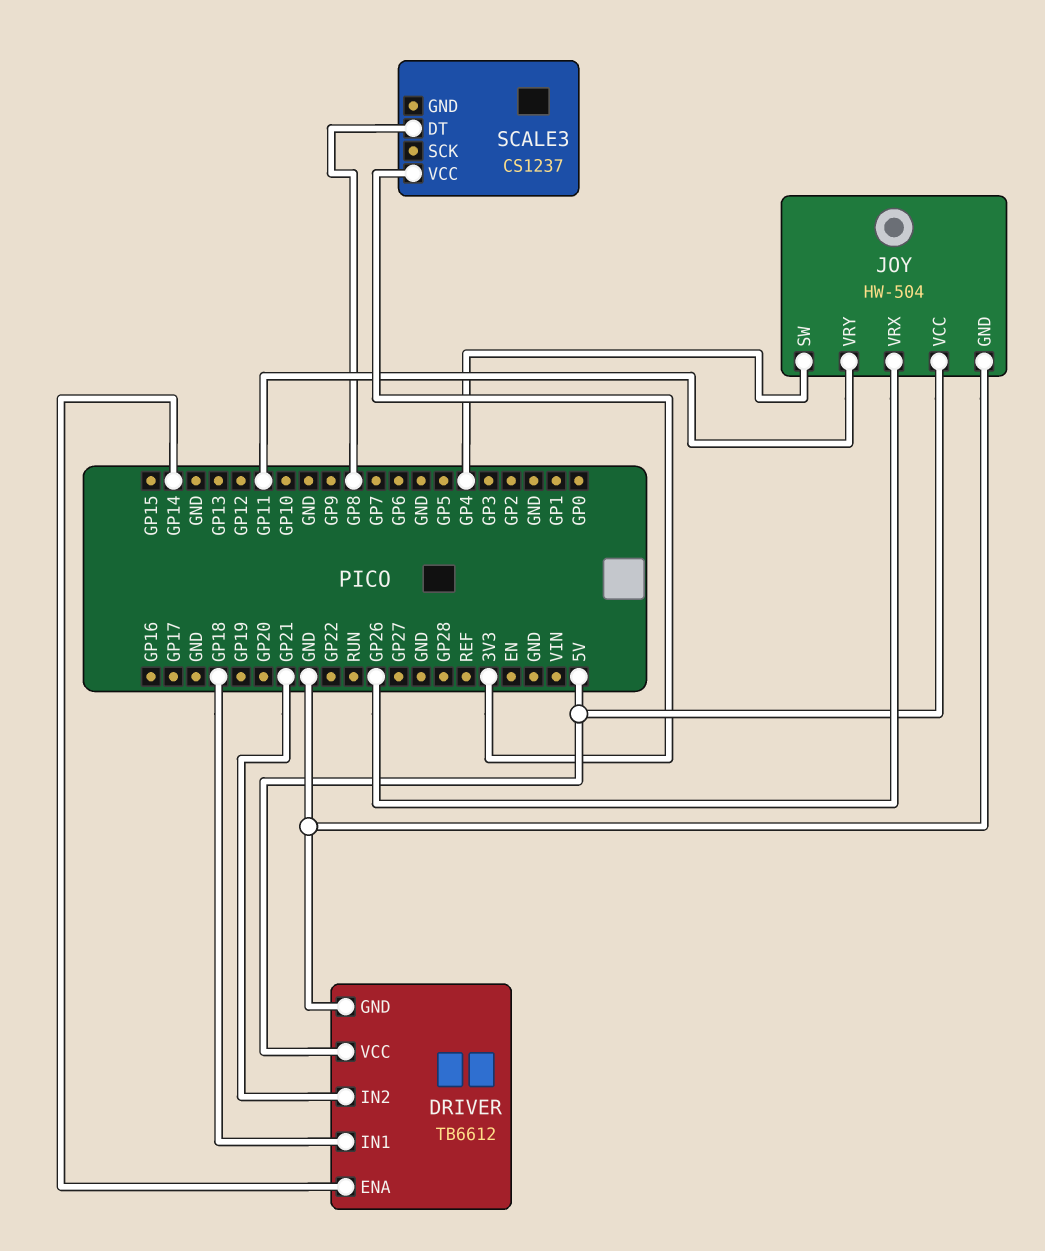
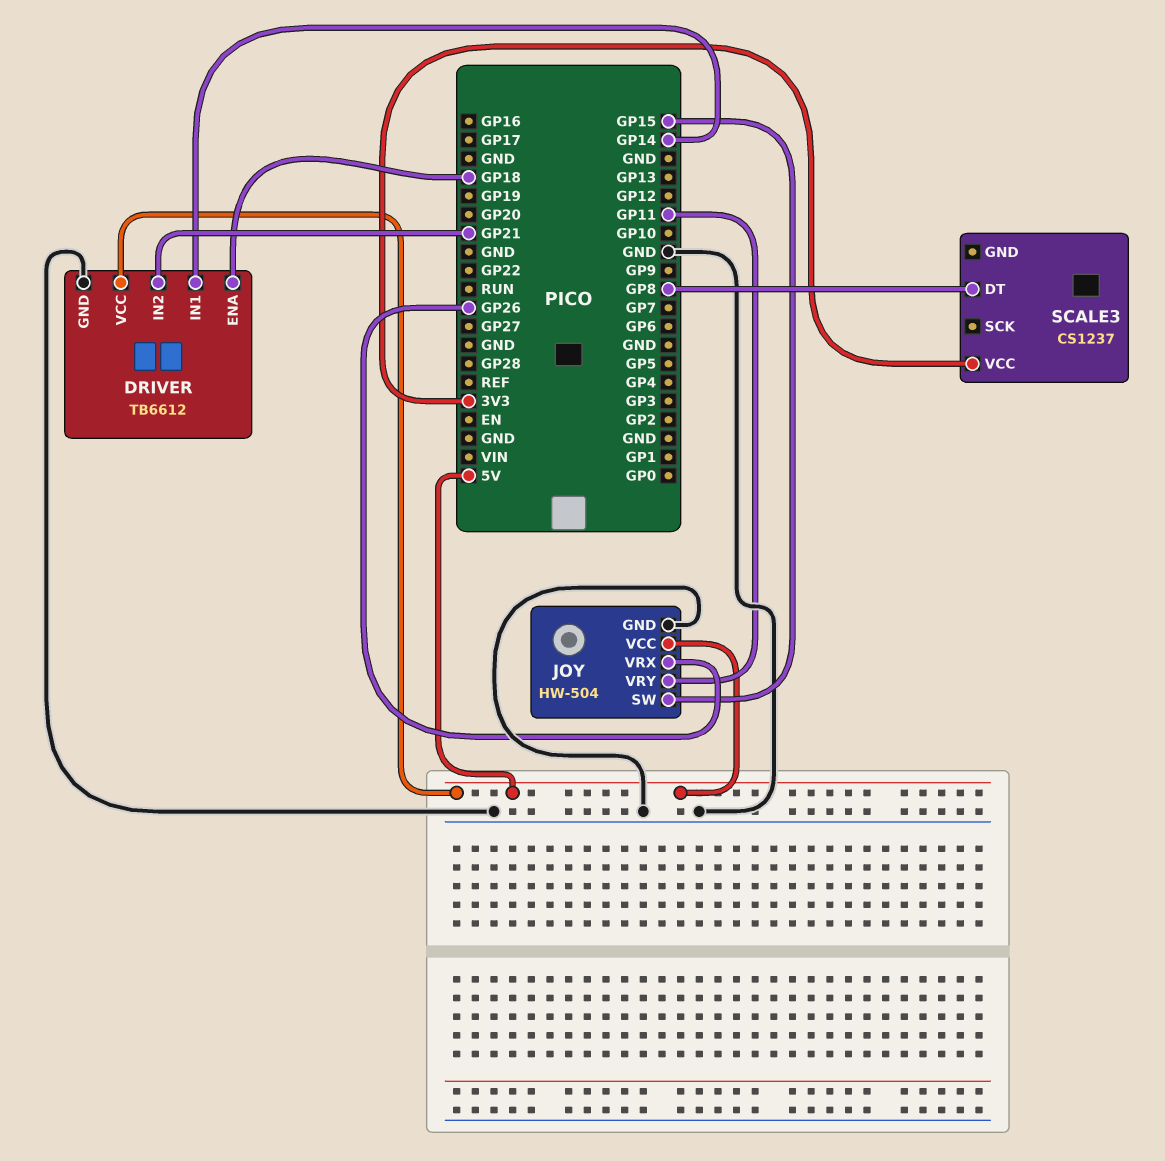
DRIVER pin ENA: GP14 -> GP18
DRIVER pin IN1: GP18 -> GP14
JOY pin SW: GP4 -> GP15

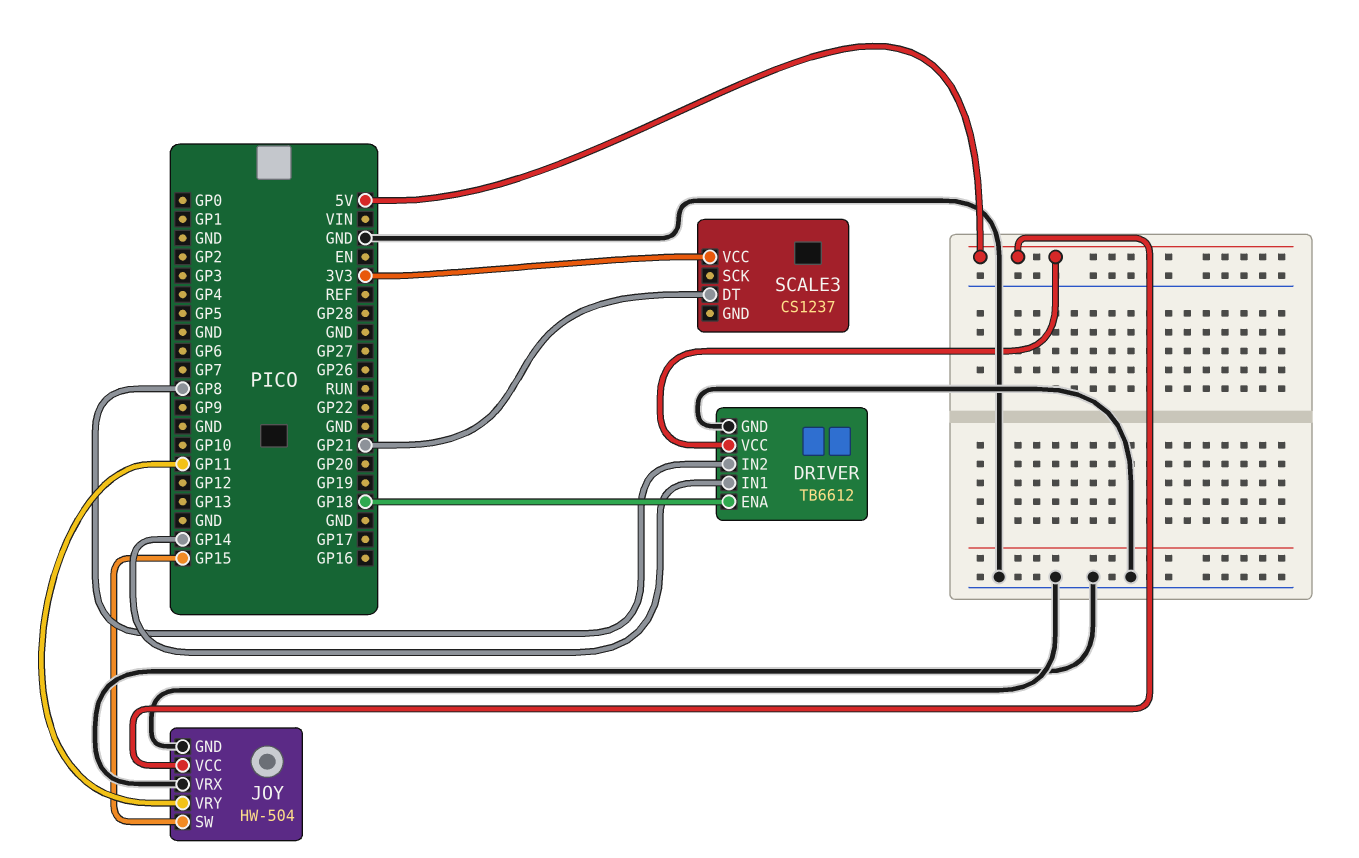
DRIVER pin IN2: GP21 -> GP8
JOY pin VRX: GP26 -> GND
SCALE3 pin DT: GP8 -> GP21

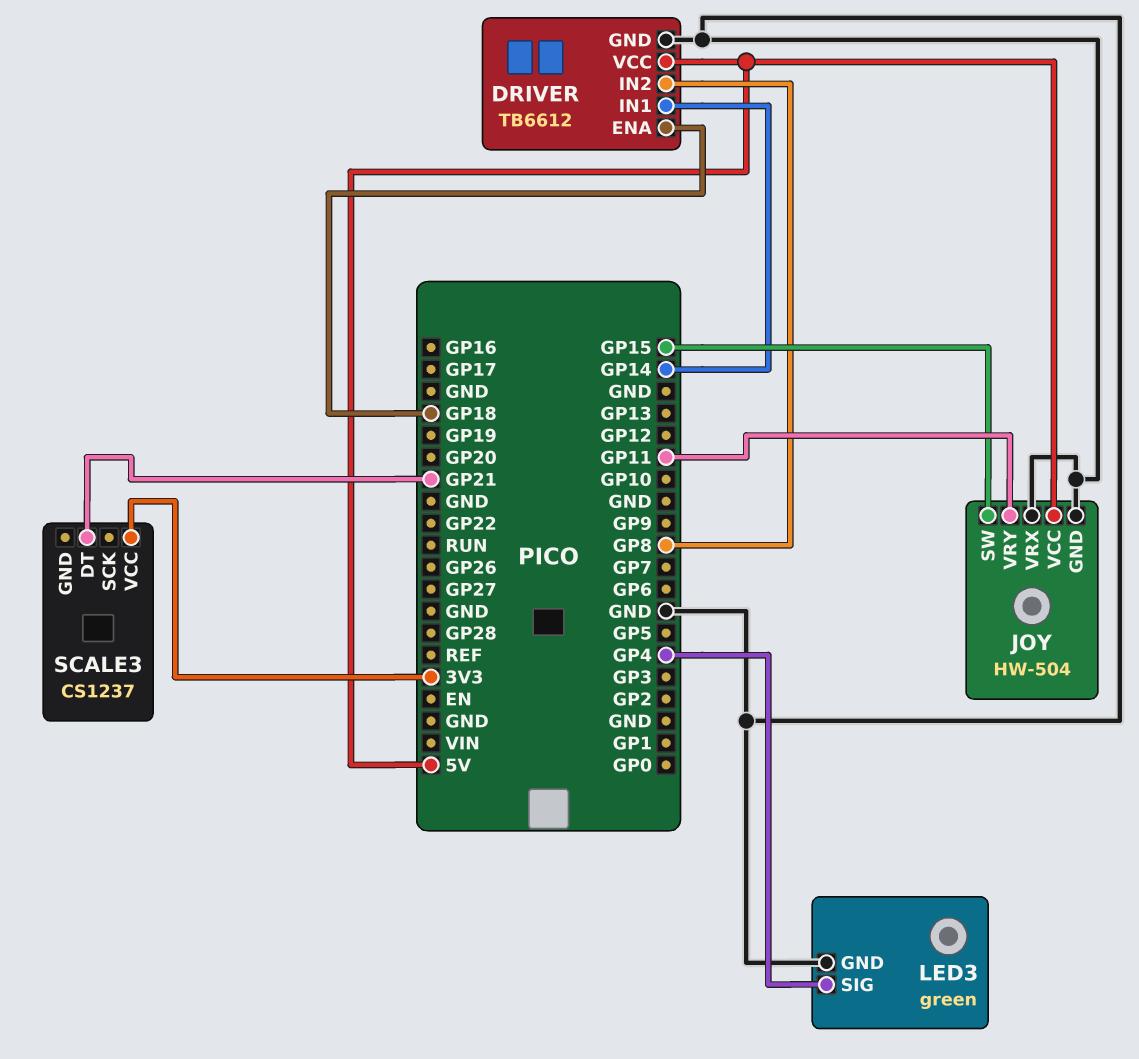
LED3: none -> green
LED3 pin GND: none -> GND
LED3 pin SIG: none -> GP4

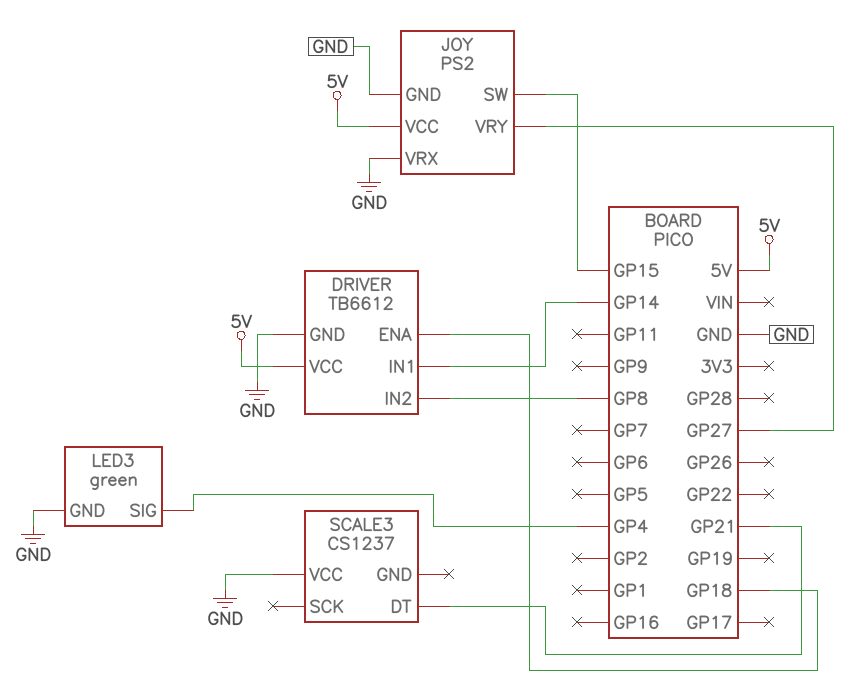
JOY: HW-504 -> PS2
JOY pin VRY: GP11 -> GP27
SCALE3 pin VCC: 3V3 -> GND

